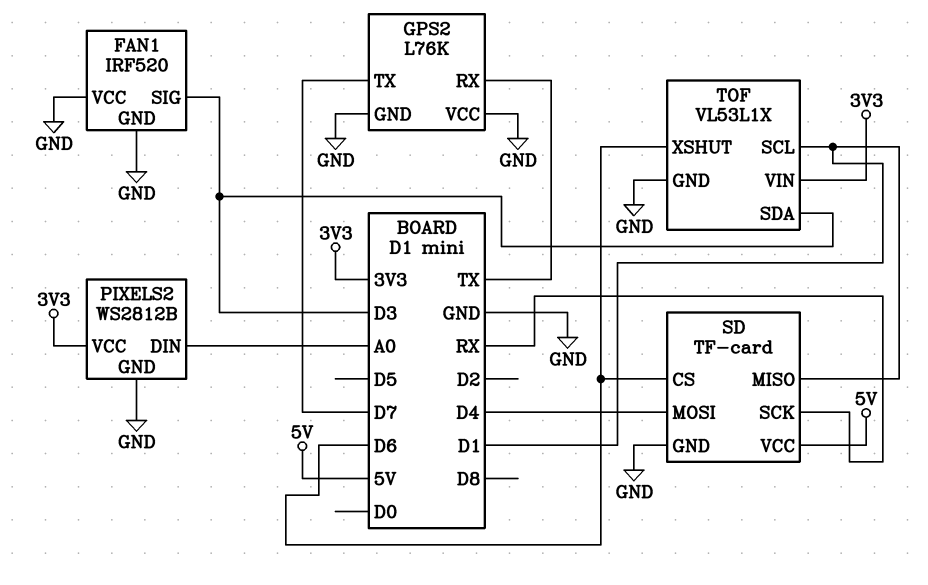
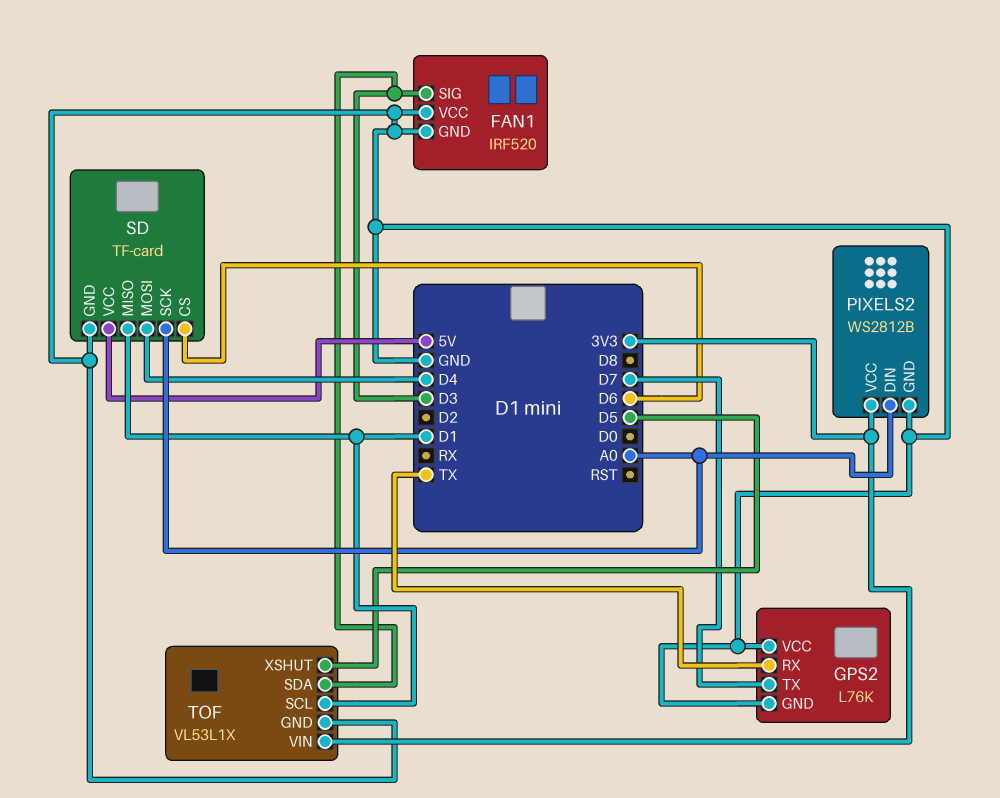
SD pin SCK: RX -> A0
TOF pin XSHUT: D6 -> D5

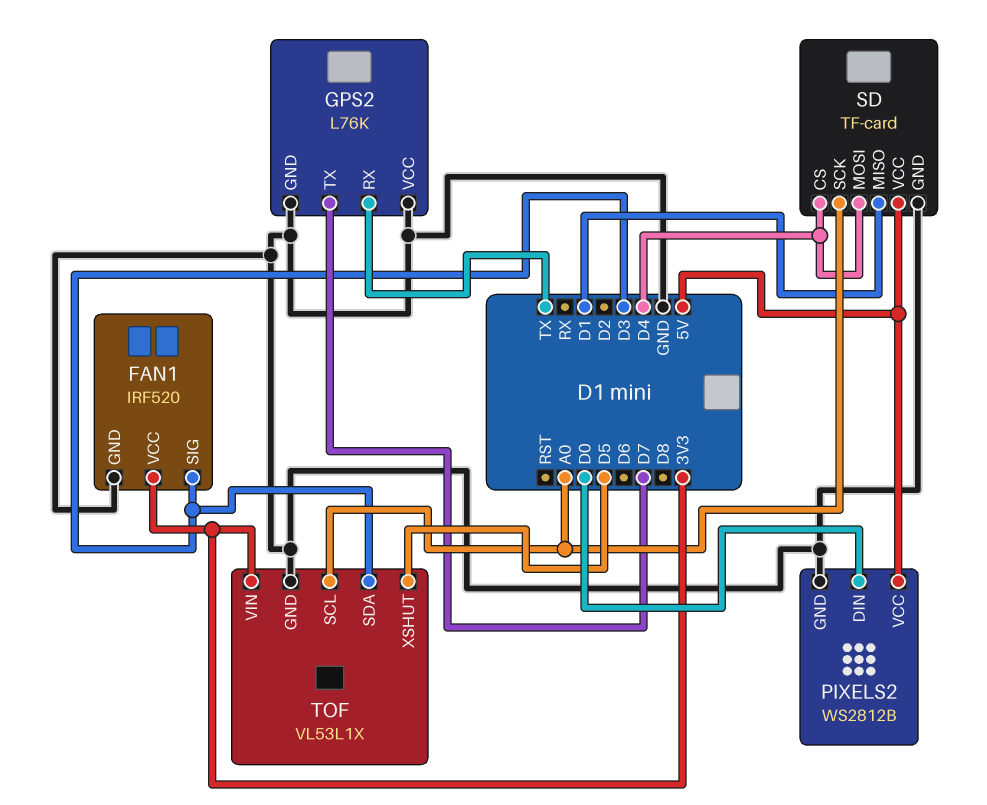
FAN1 pin VCC: GND -> 3V3
PIXELS2 pin DIN: A0 -> D0
PIXELS2 pin VCC: 3V3 -> 5V
SD pin CS: D6 -> D4
TOF pin SCL: D1 -> A0

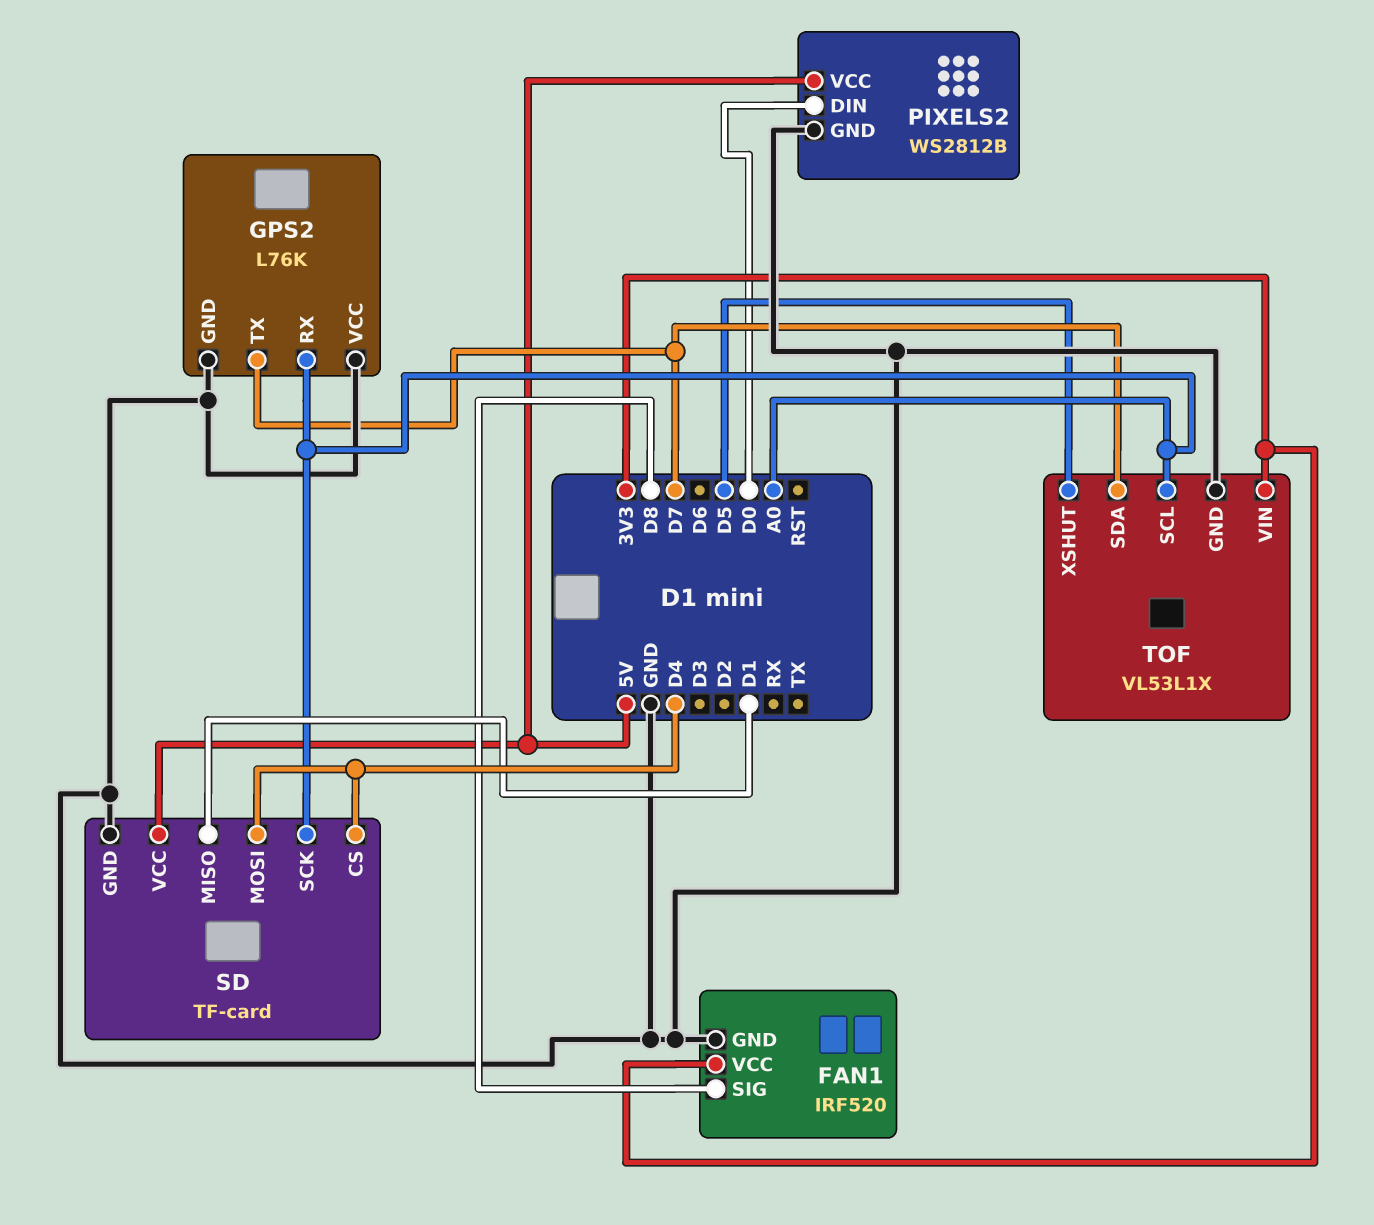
FAN1 pin SIG: D3 -> D8
GPS2 pin RX: TX -> A0
TOF pin SDA: D3 -> D7

